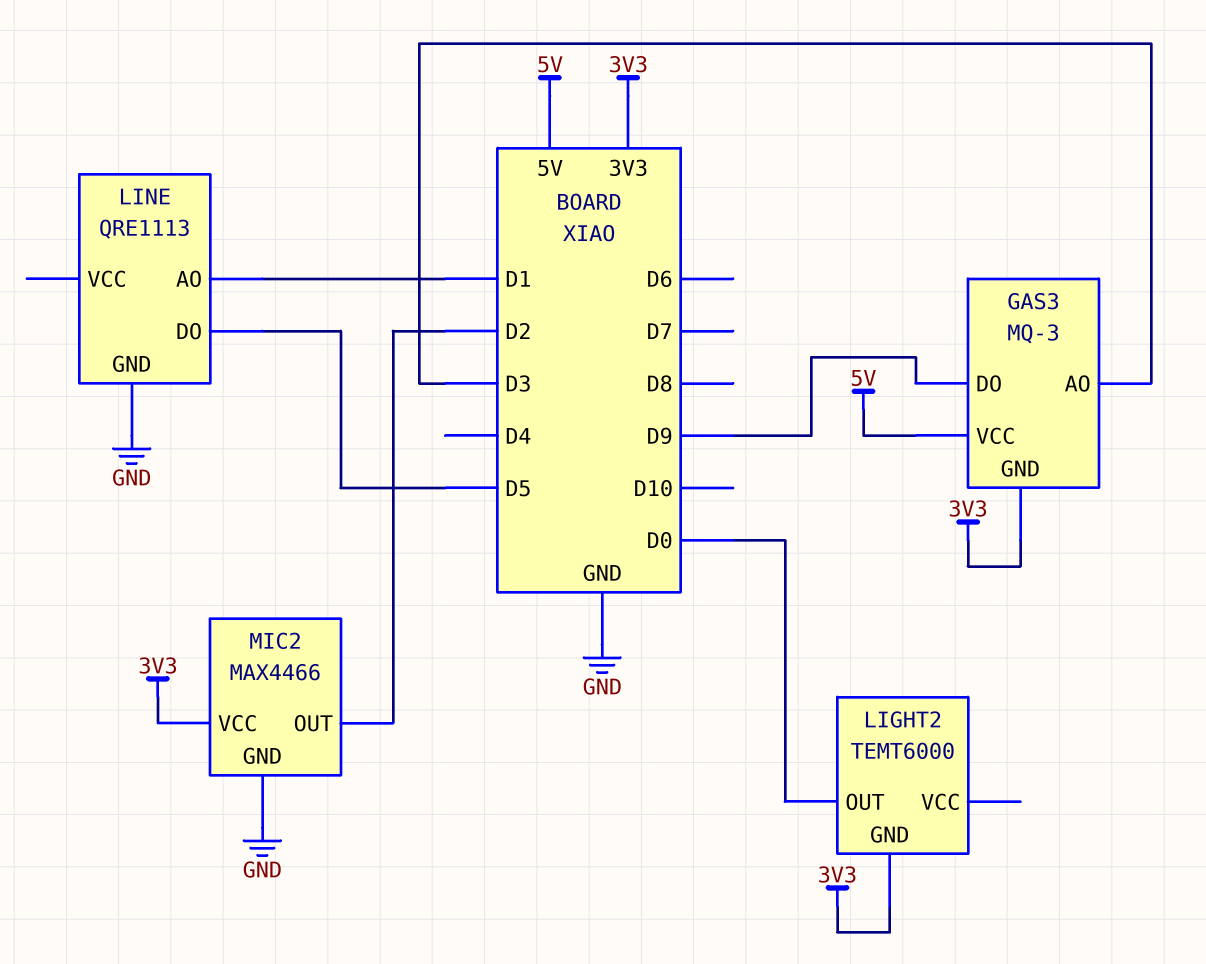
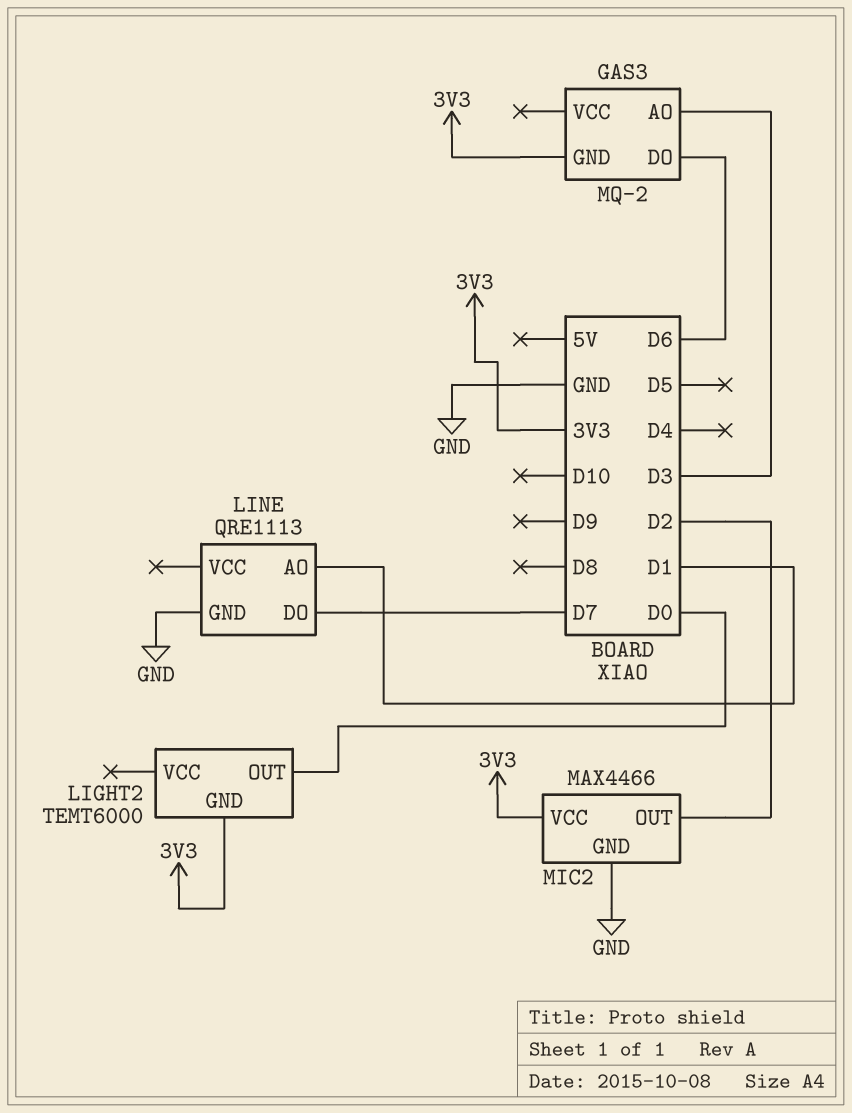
GAS3: MQ-3 -> MQ-2
GAS3 pin DO: D9 -> D6
GAS3 pin VCC: 5V -> none
LINE pin DO: D5 -> D7

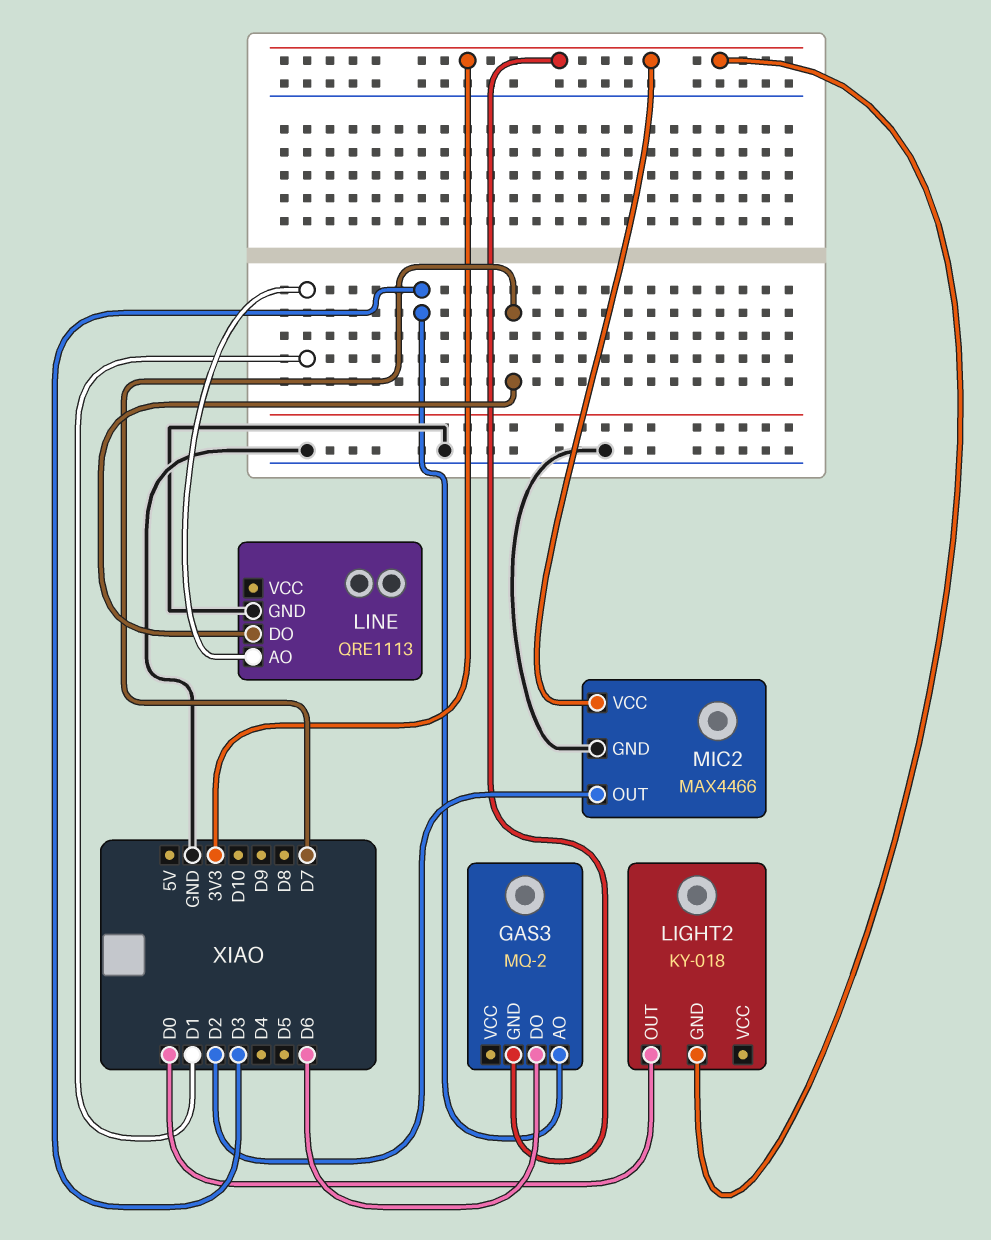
LIGHT2: TEMT6000 -> KY-018

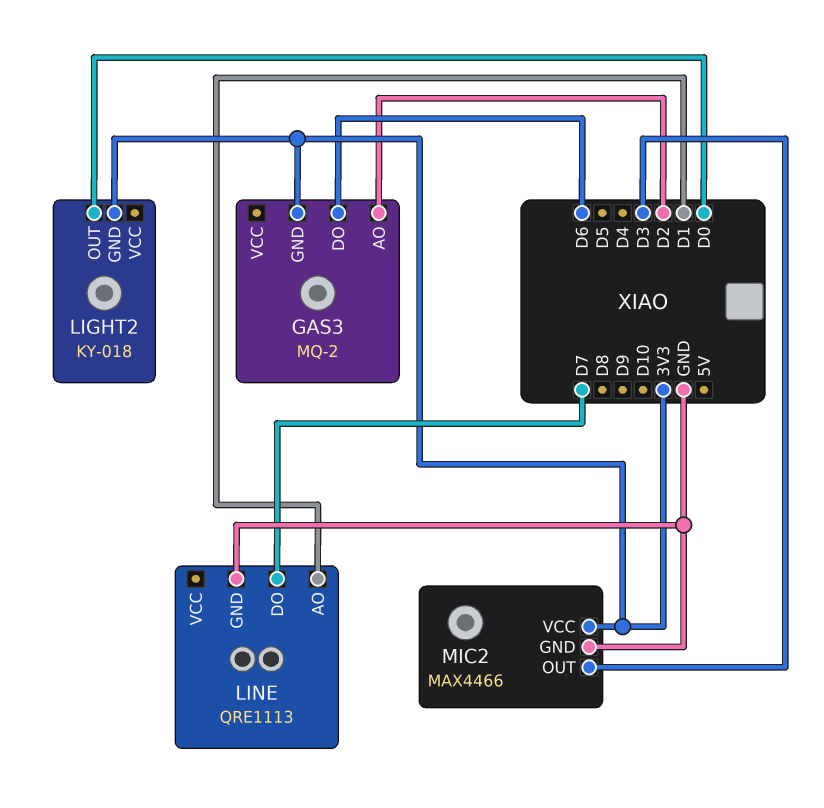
GAS3 pin AO: D3 -> D2
MIC2 pin OUT: D2 -> D3

